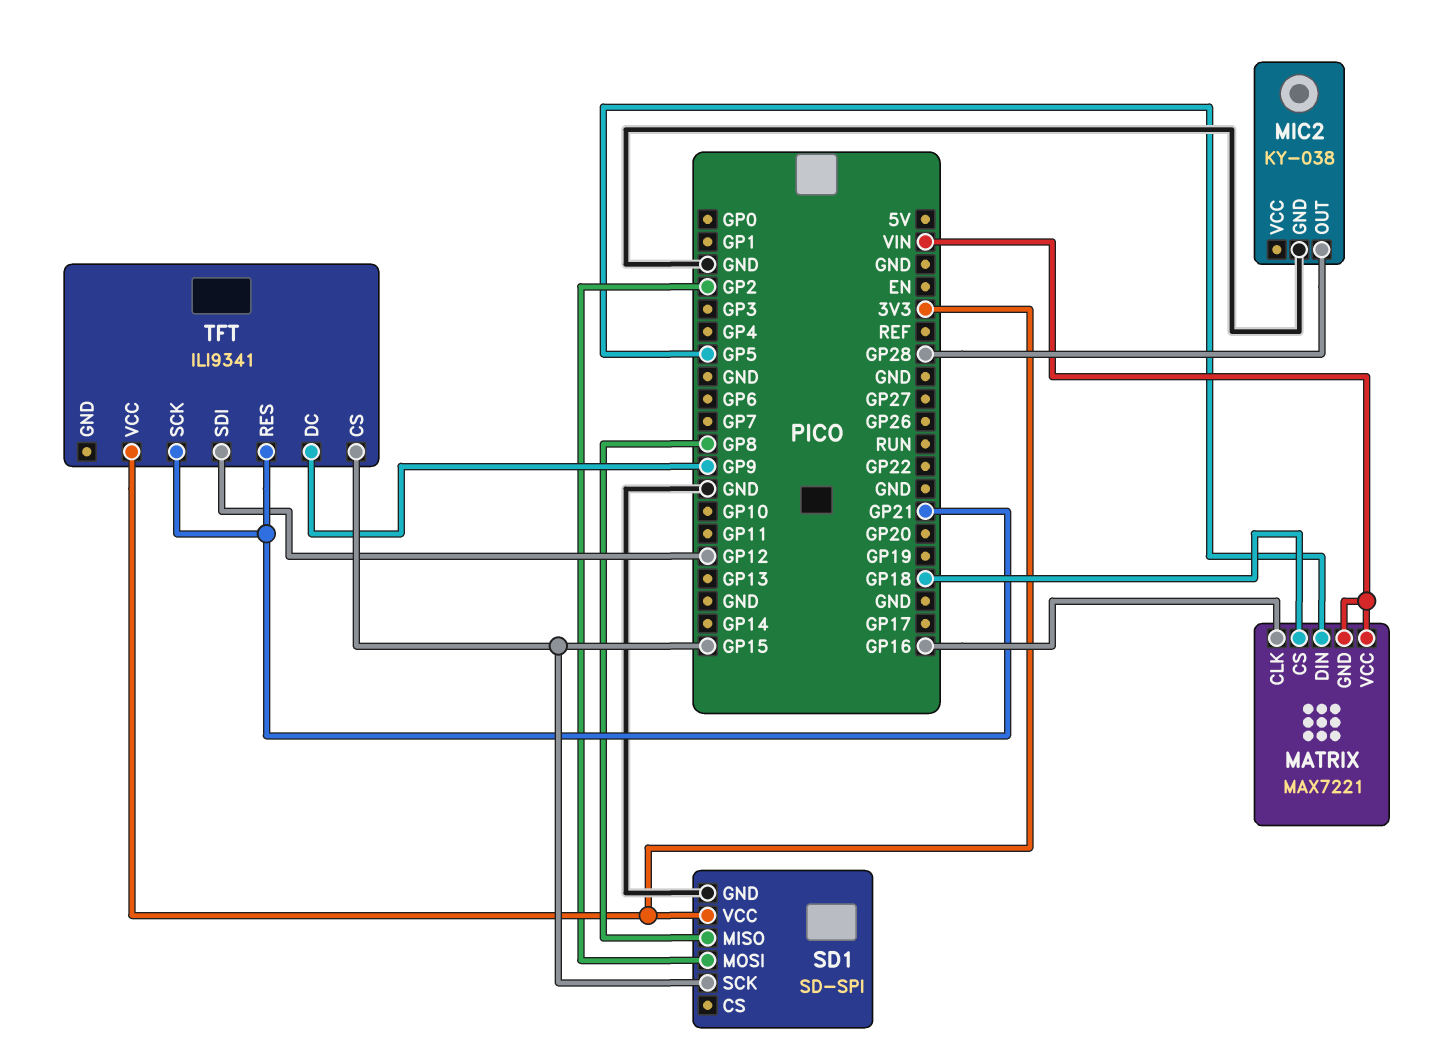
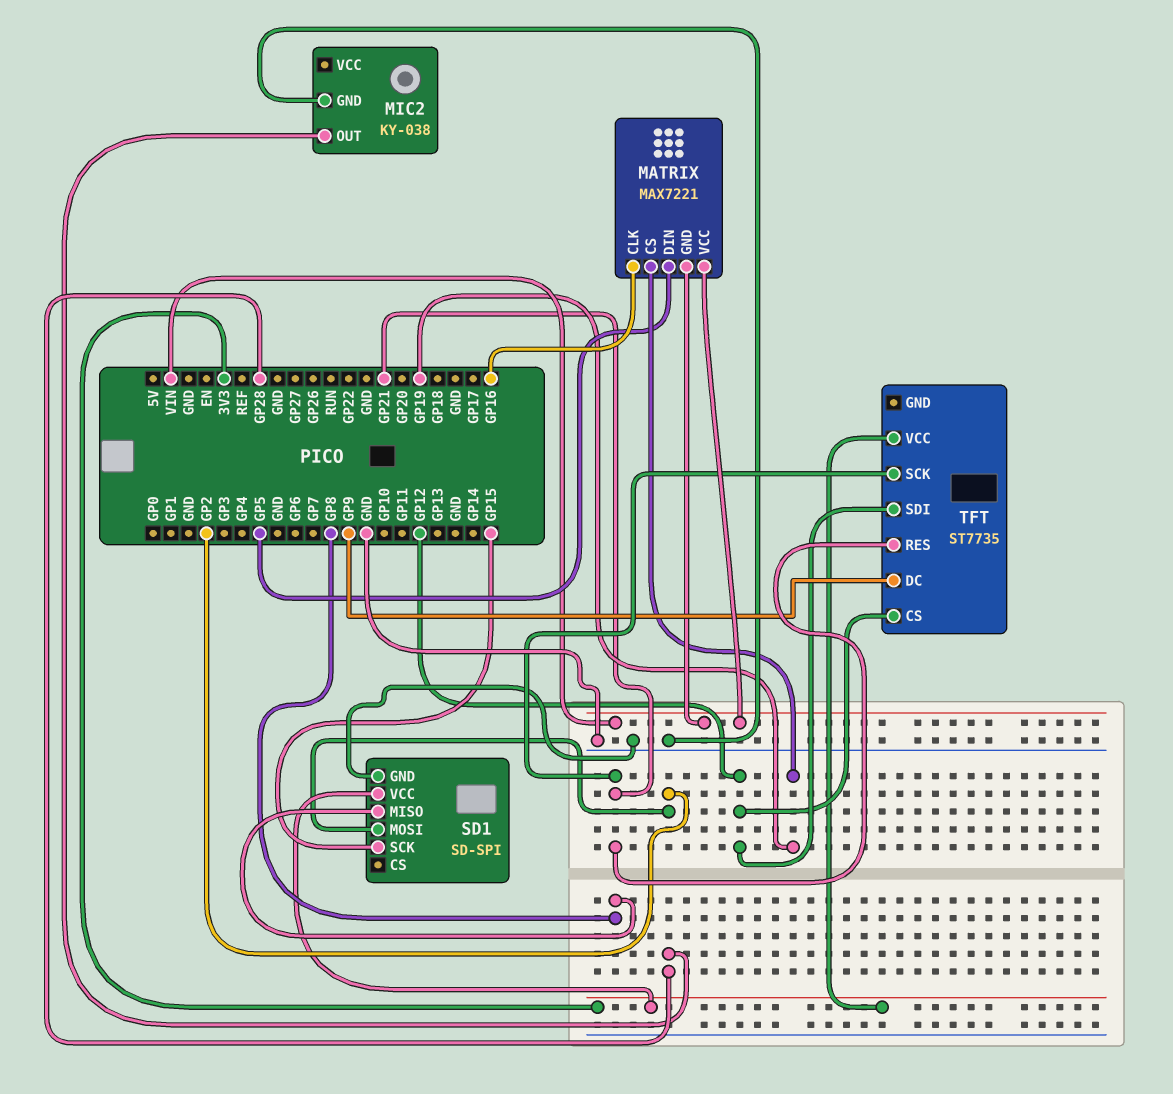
MATRIX pin CS: GP18 -> GP19
TFT: ILI9341 -> ST7735
TFT pin CS: GP15 -> GP12

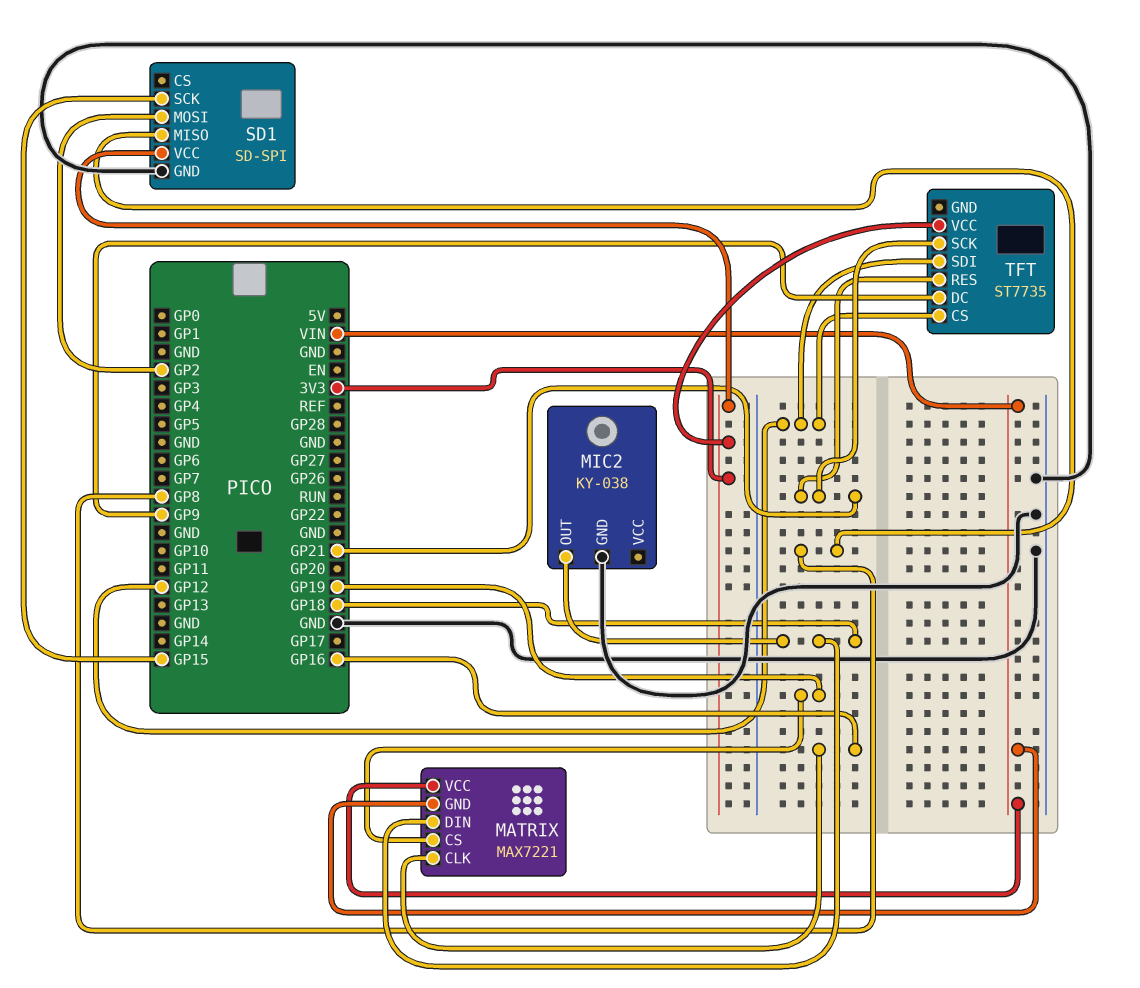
MATRIX pin DIN: GP5 -> GP18
MIC2 pin OUT: GP28 -> GP18

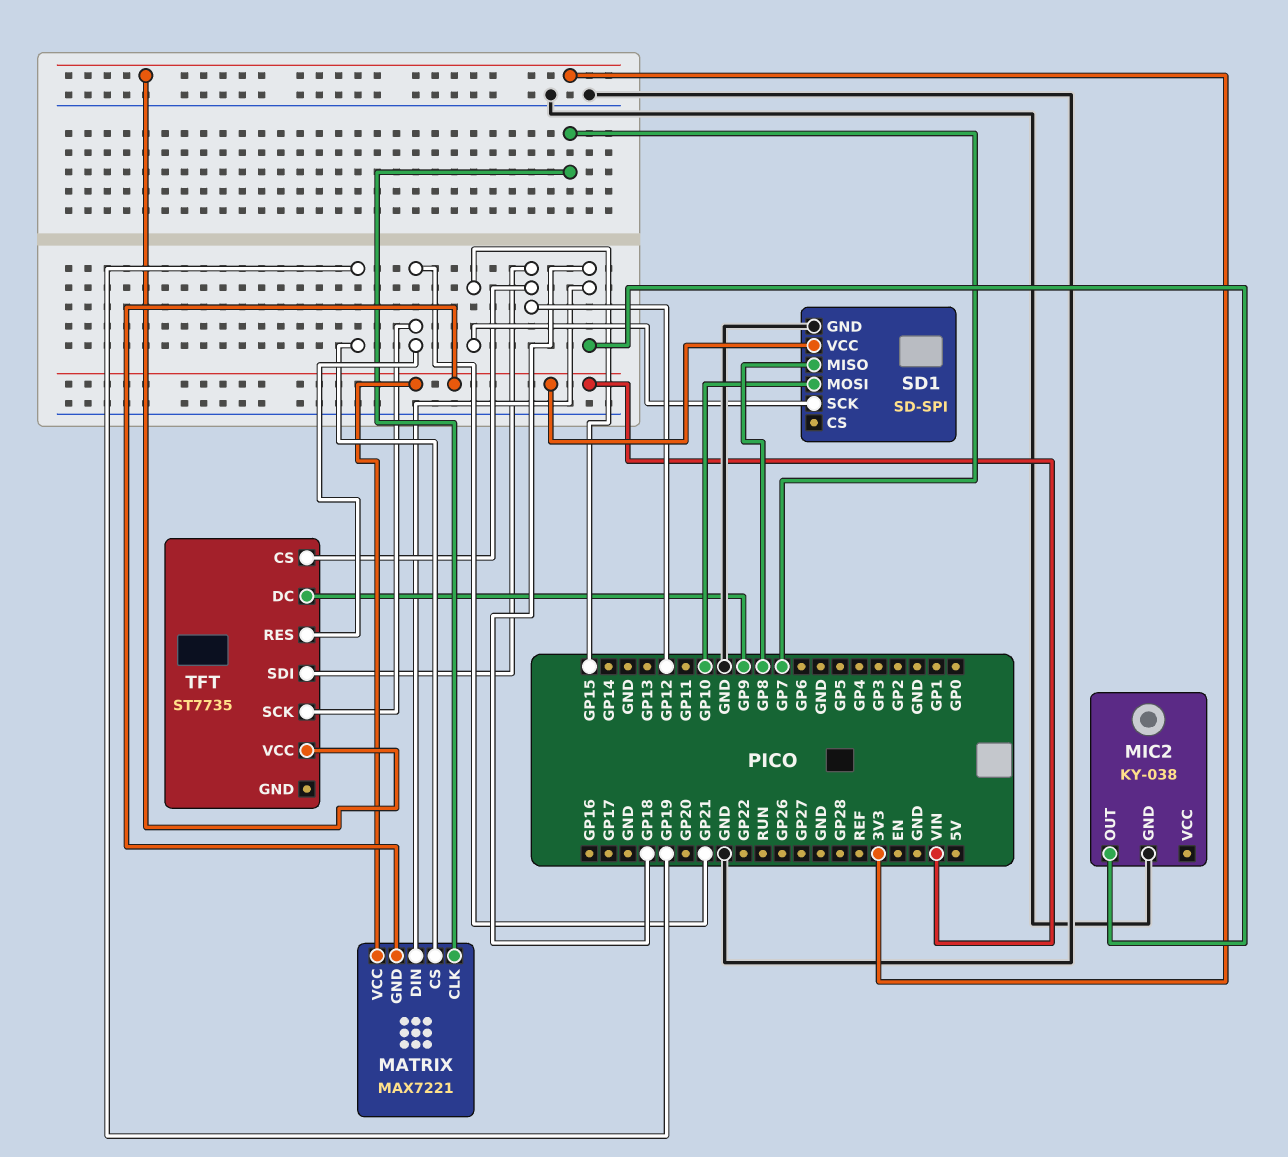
MATRIX pin CLK: GP16 -> GP7
SD1 pin MOSI: GP2 -> GP10
SD1 pin VCC: 3V3 -> VIN

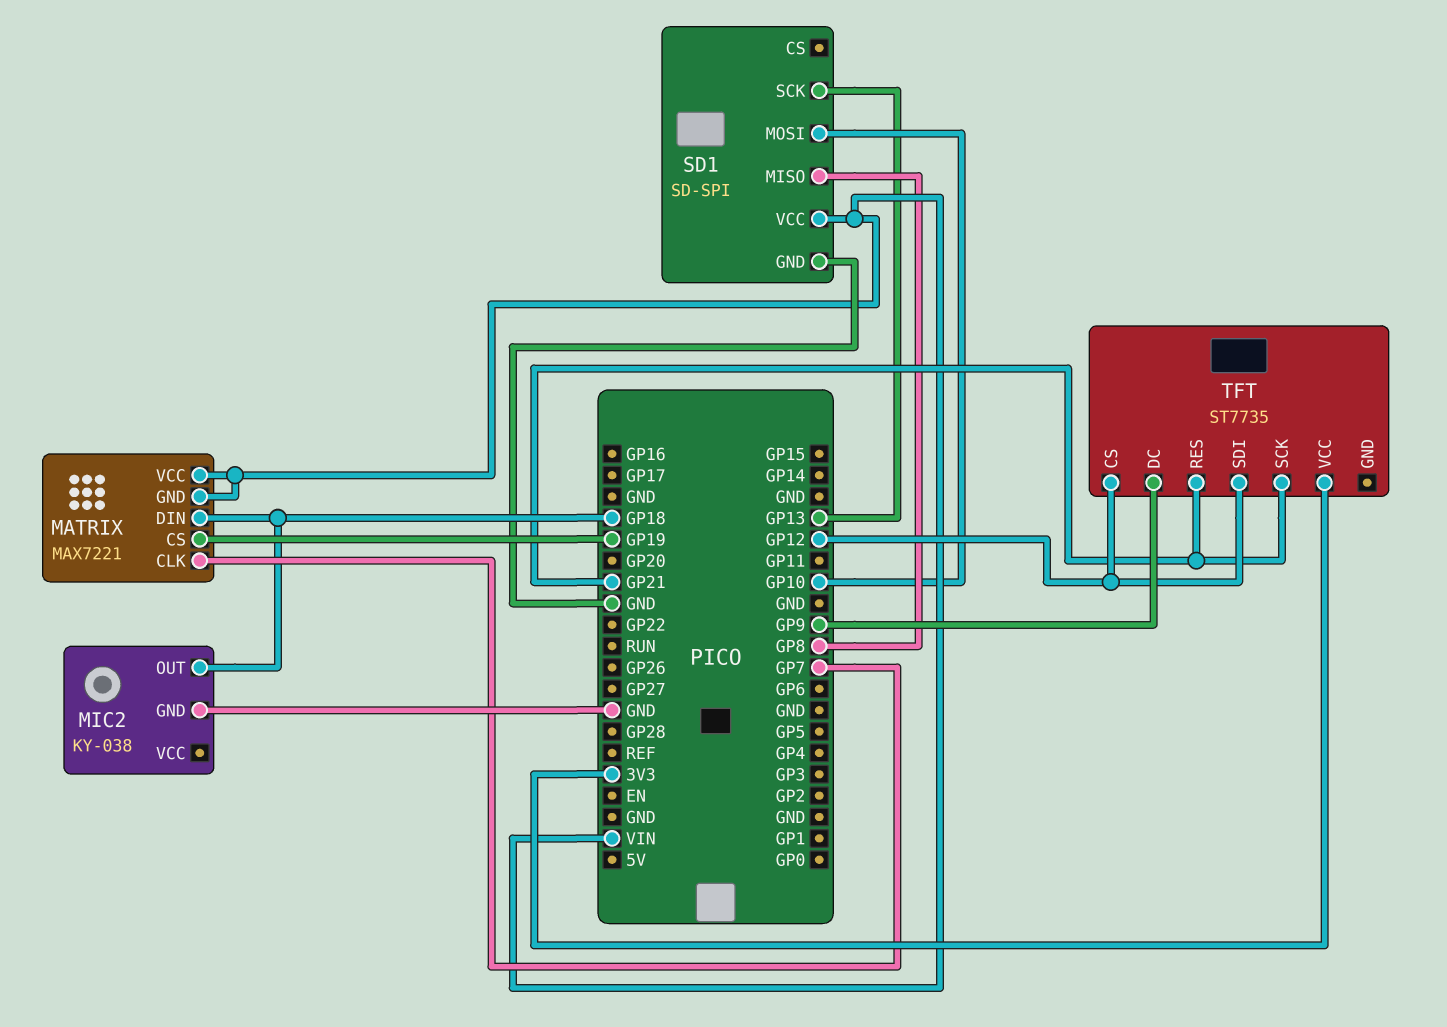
SD1 pin SCK: GP15 -> GP13

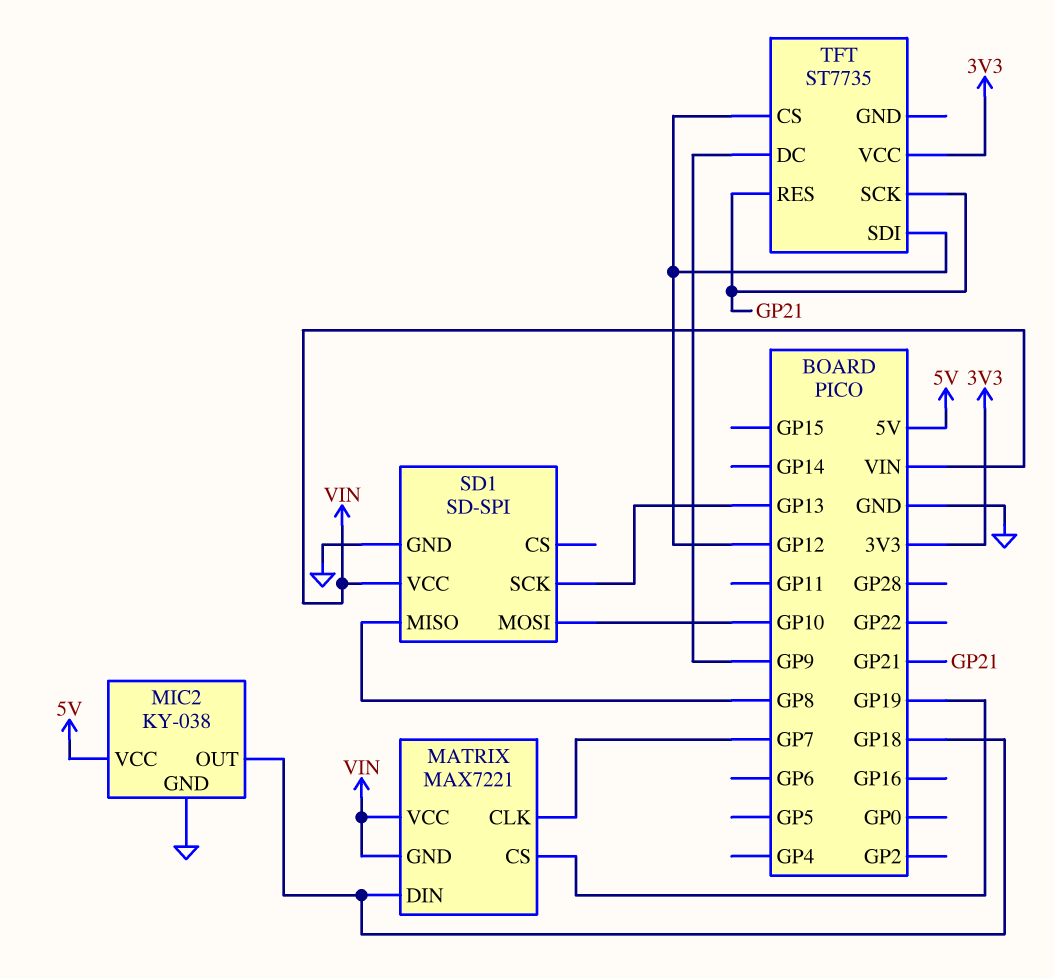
MIC2 pin VCC: none -> 5V

